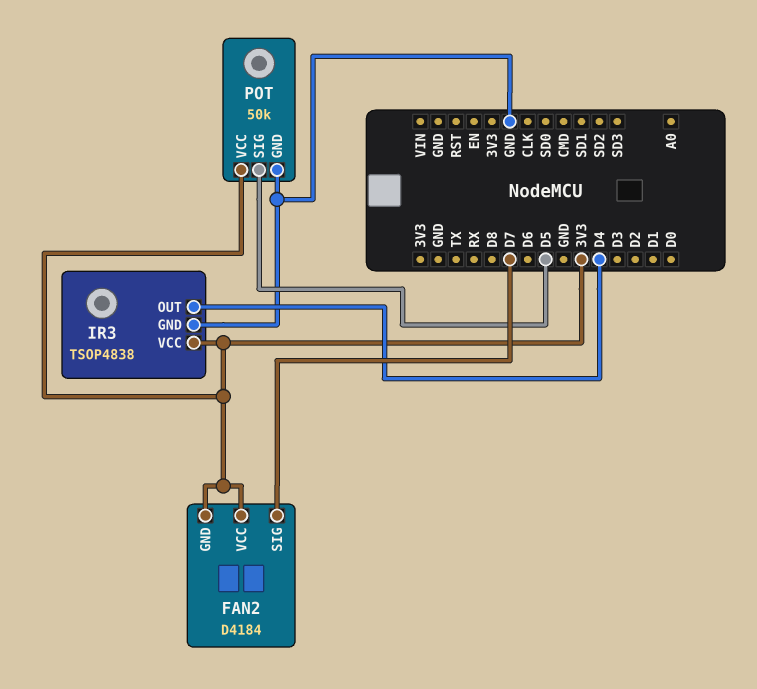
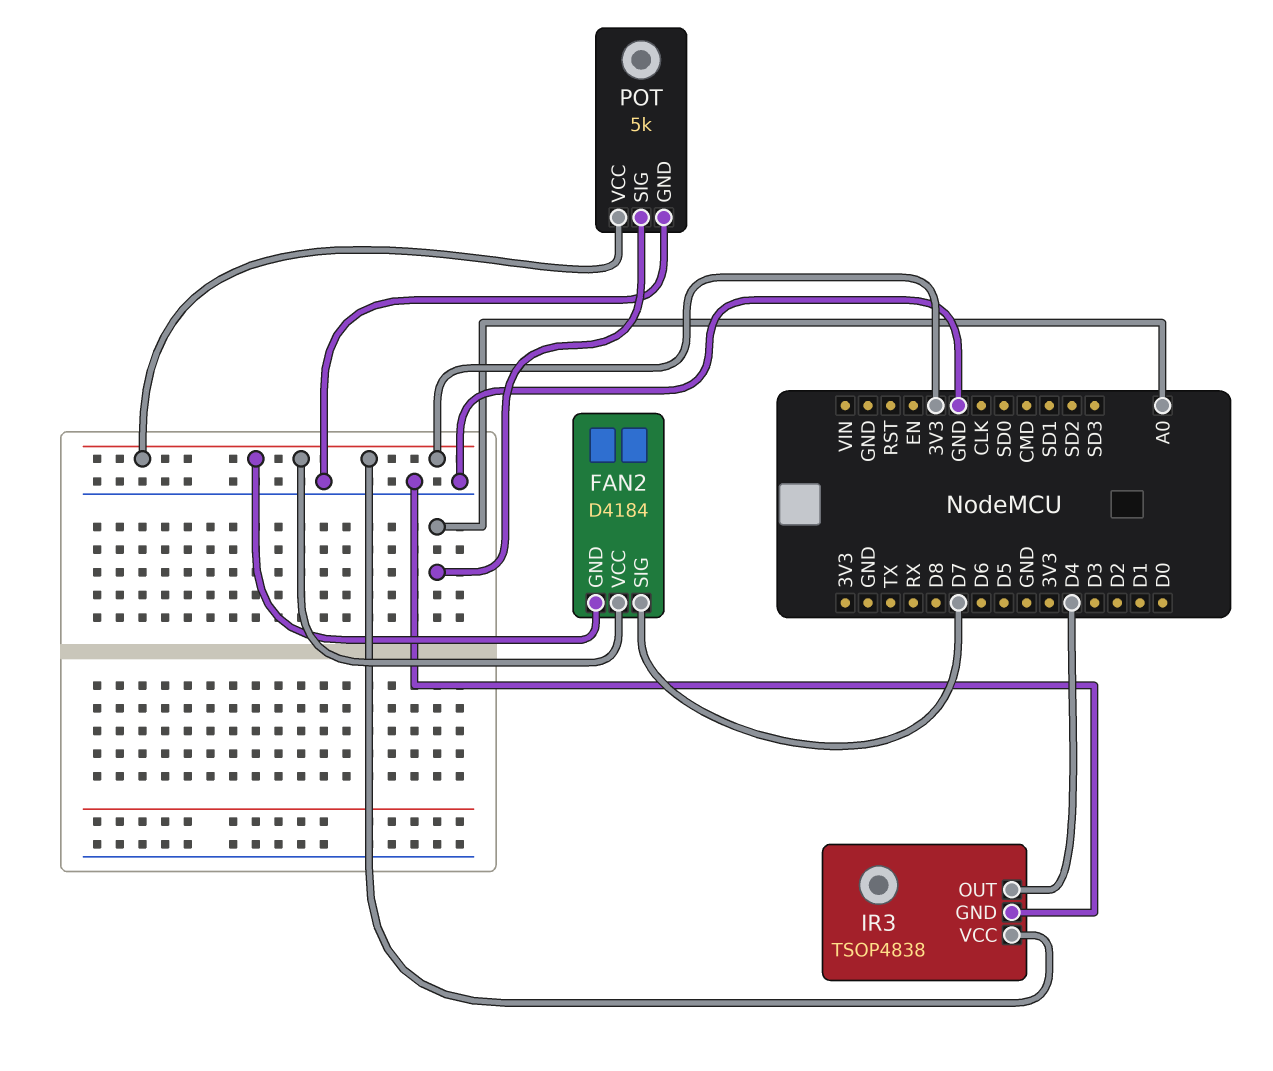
POT: 50k -> 5k
POT pin SIG: D5 -> A0

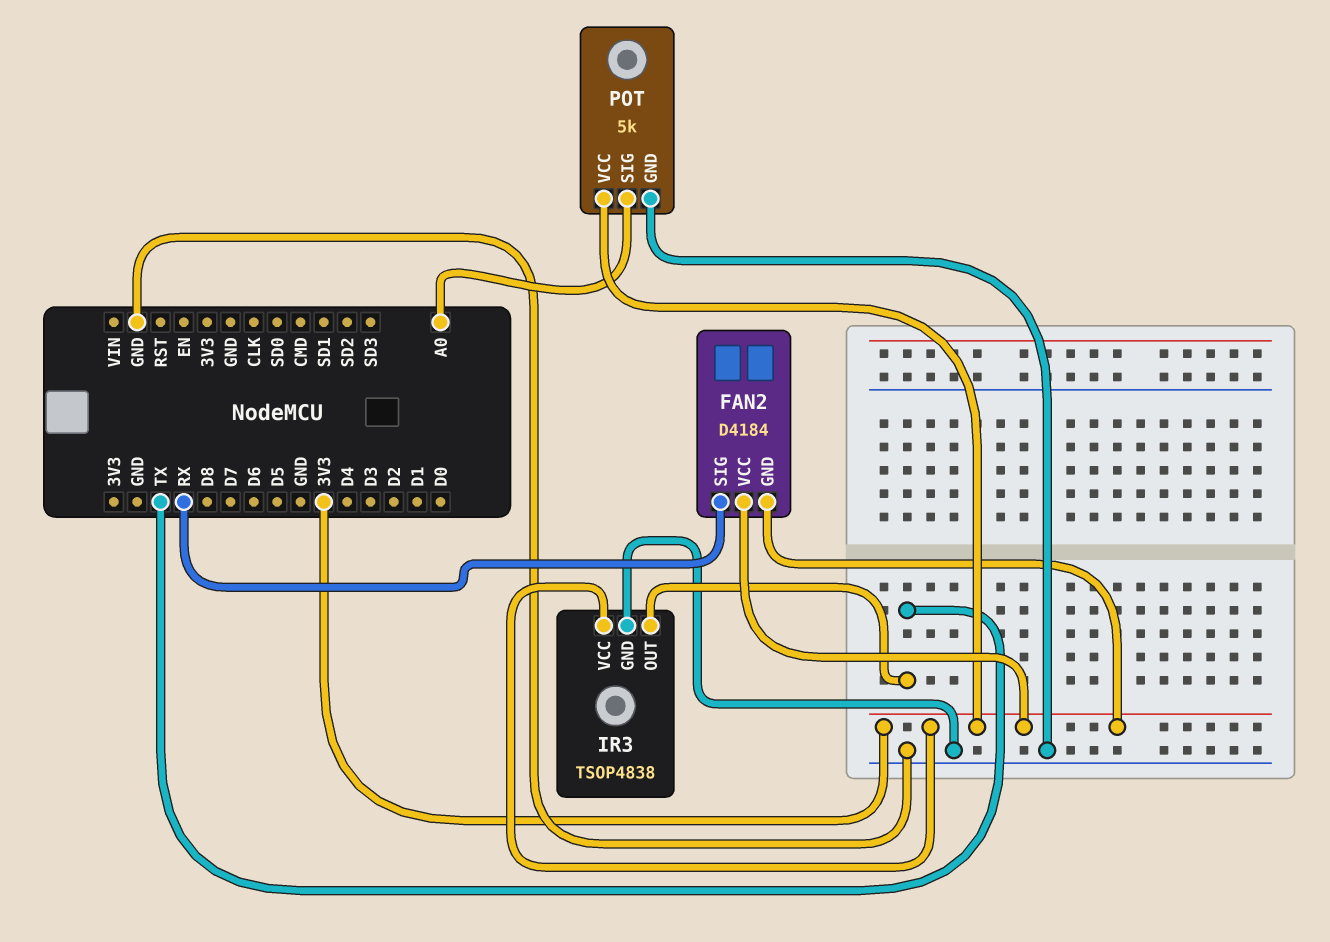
FAN2 pin SIG: D7 -> RX
IR3 pin OUT: D4 -> TX

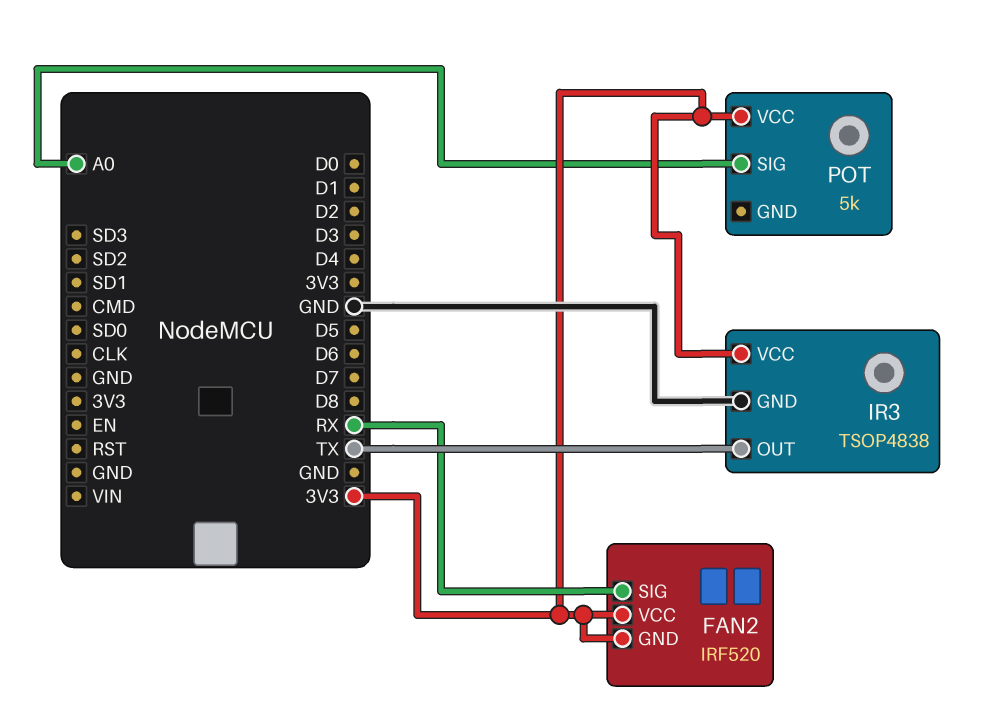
FAN2: D4184 -> IRF520
POT pin GND: GND -> none

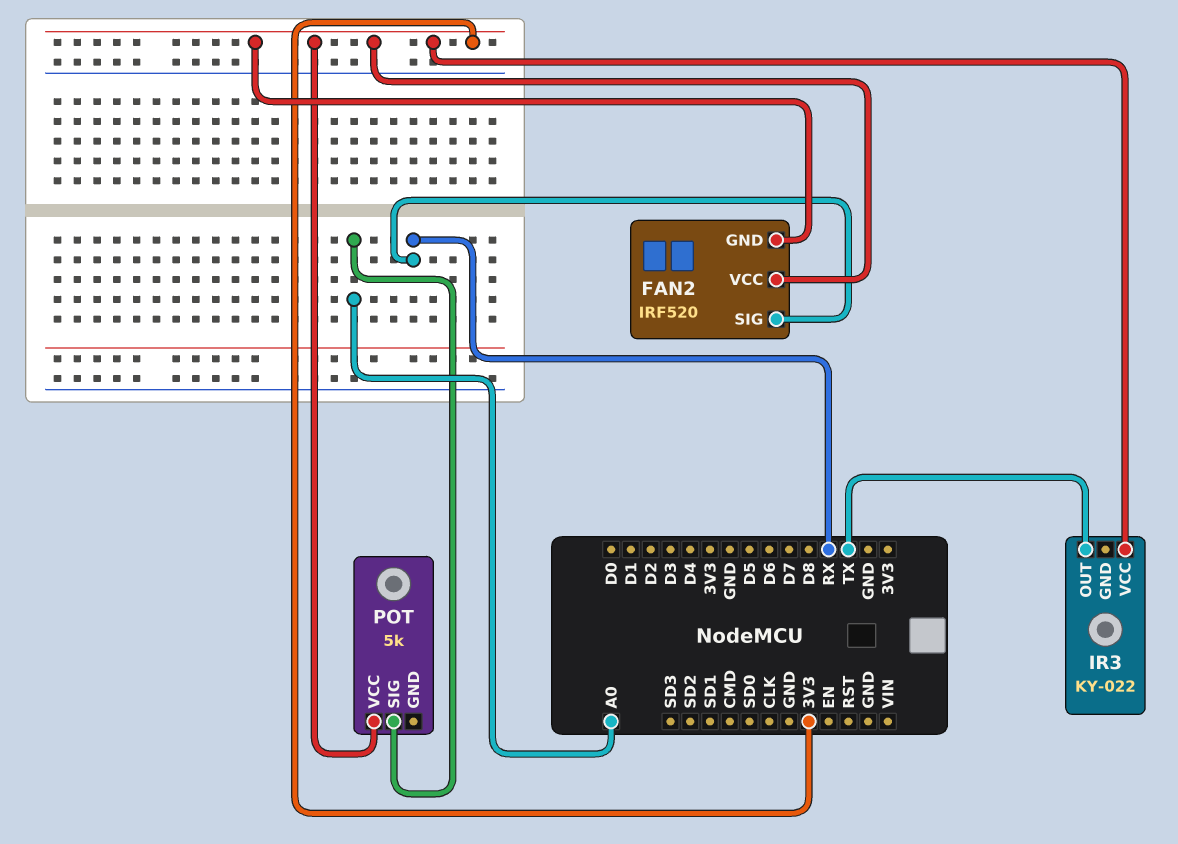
IR3: TSOP4838 -> KY-022
IR3 pin GND: GND -> none

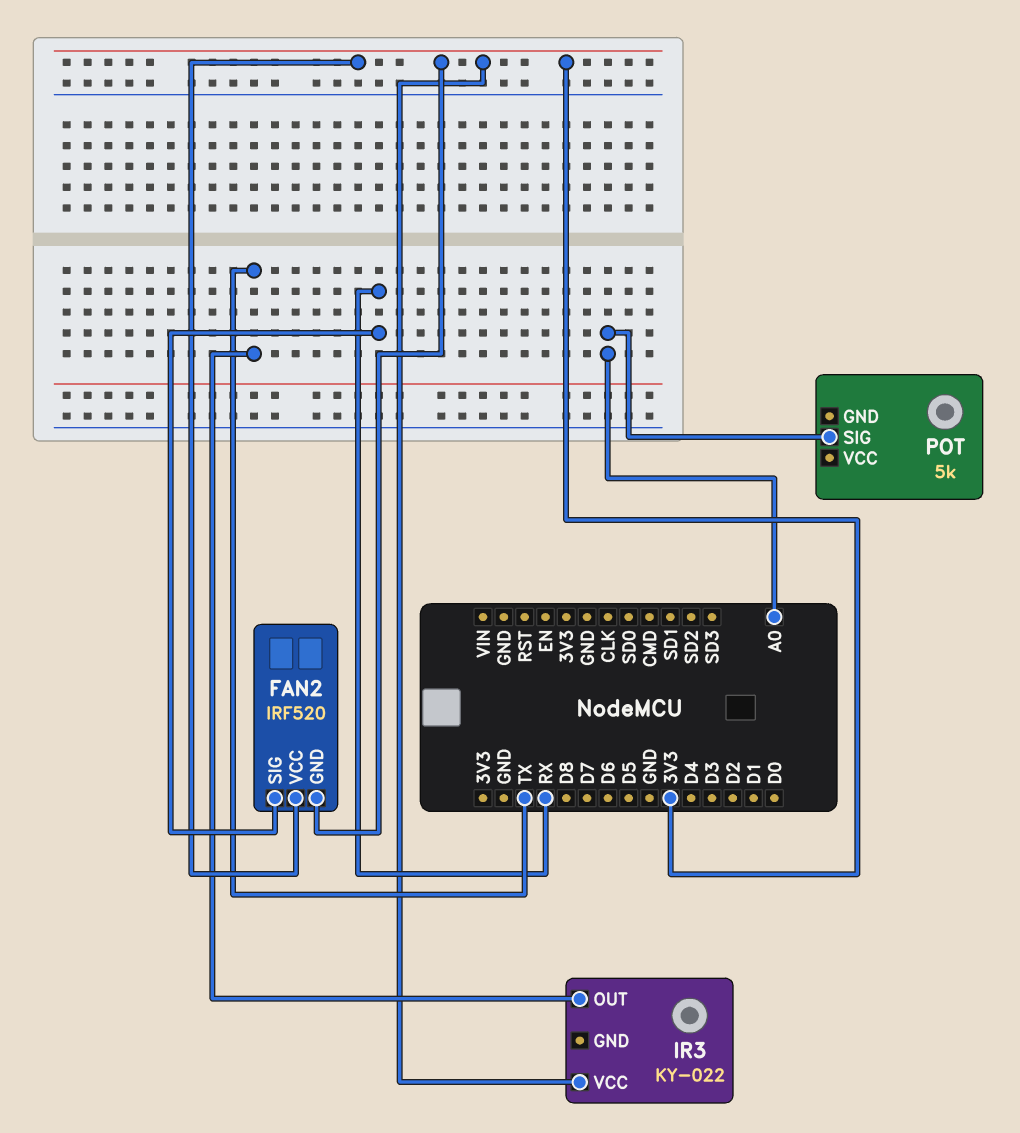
POT pin VCC: 3V3 -> none

